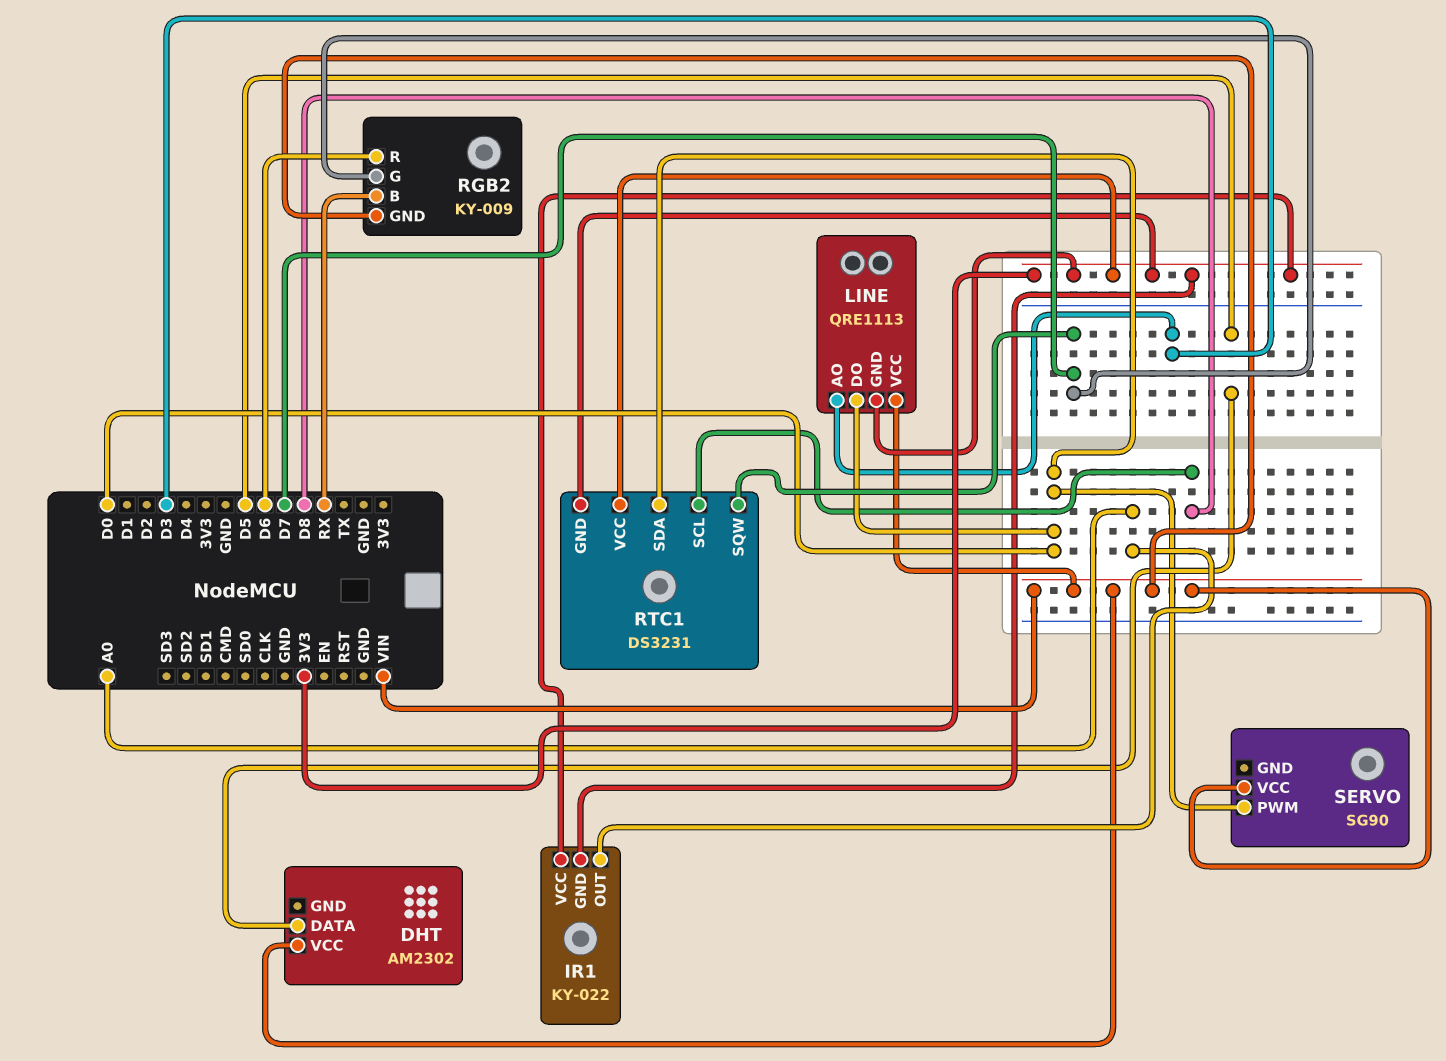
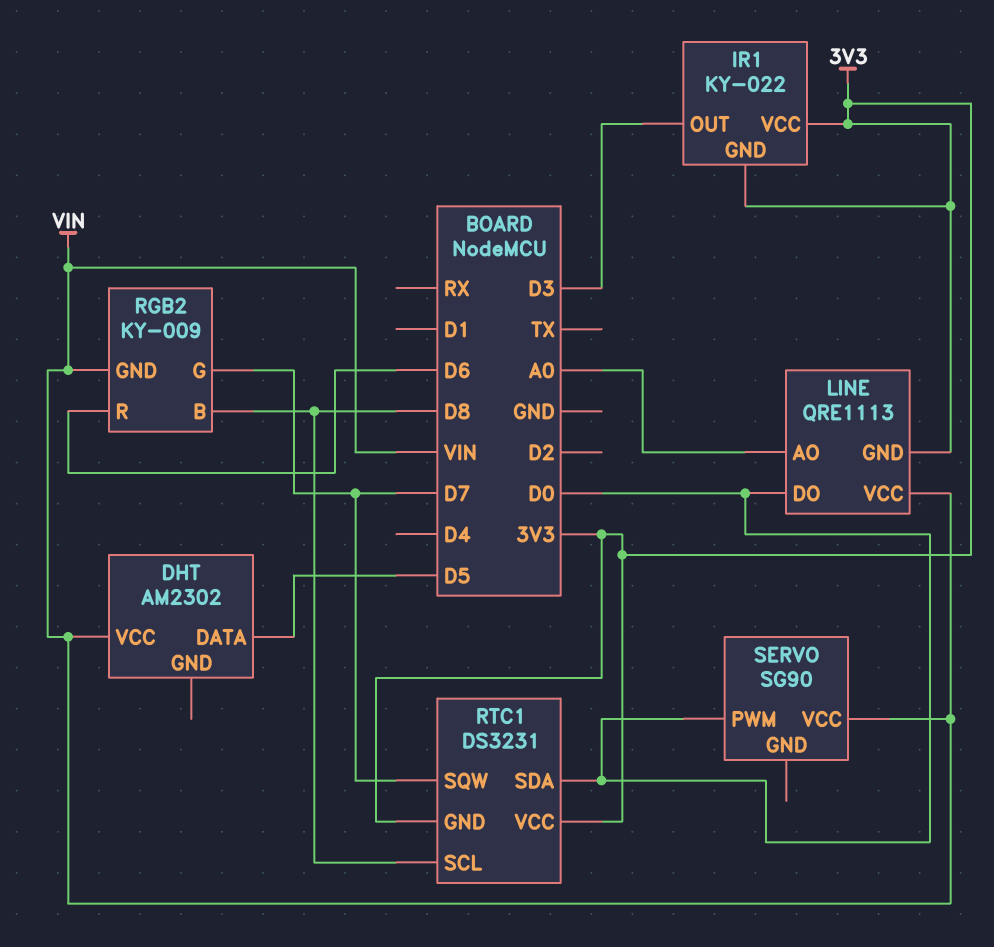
IR1 pin OUT: A0 -> D3
LINE pin AO: D3 -> A0
RGB2 pin B: RX -> D8

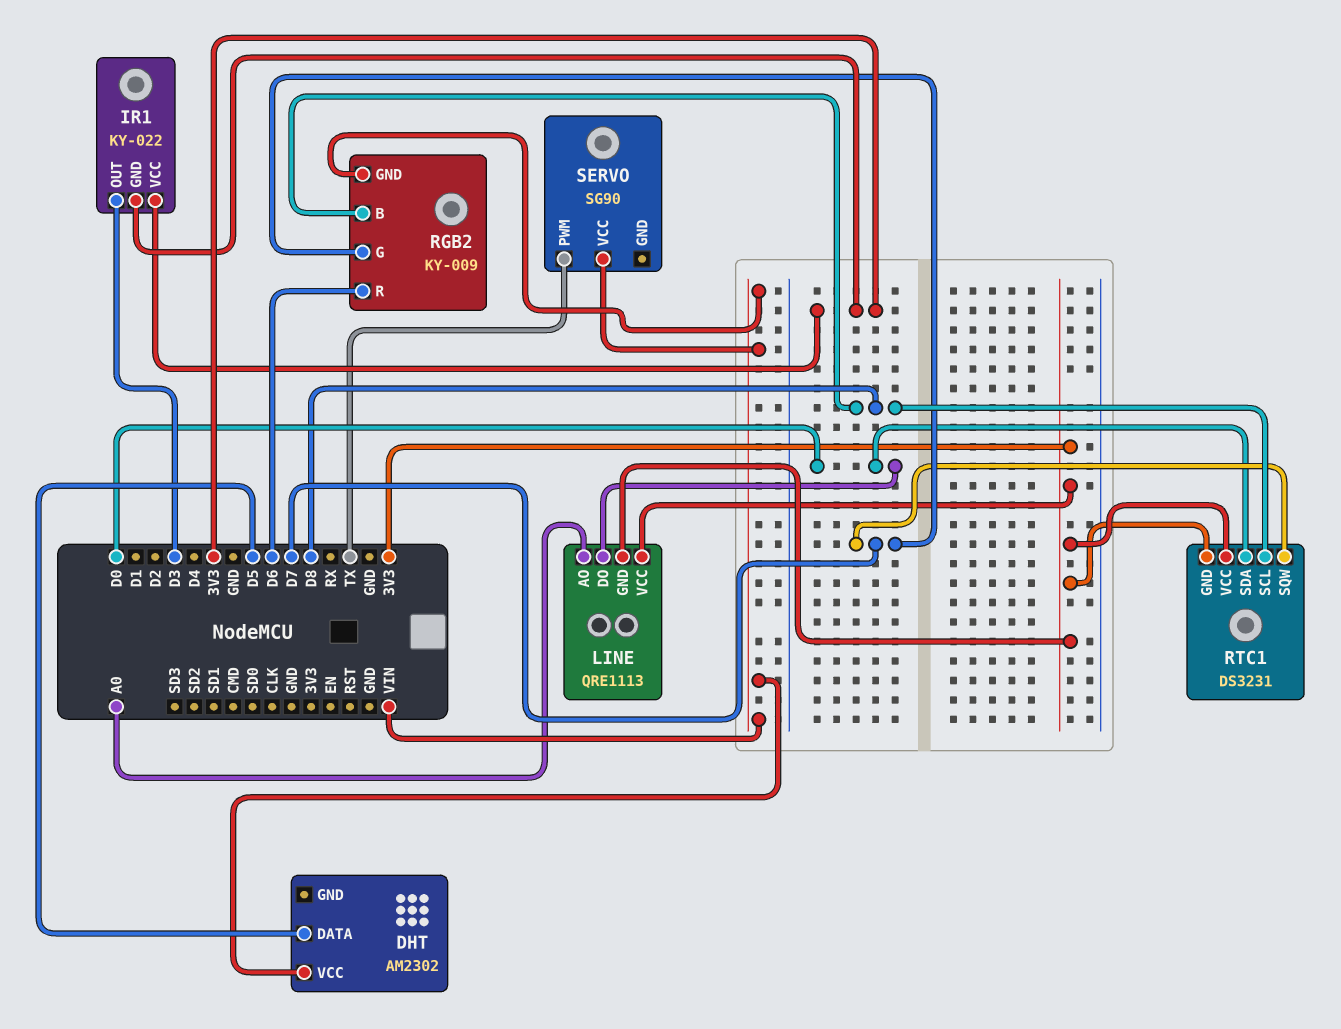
LINE pin VCC: VIN -> 3V3
SERVO pin PWM: D0 -> TX

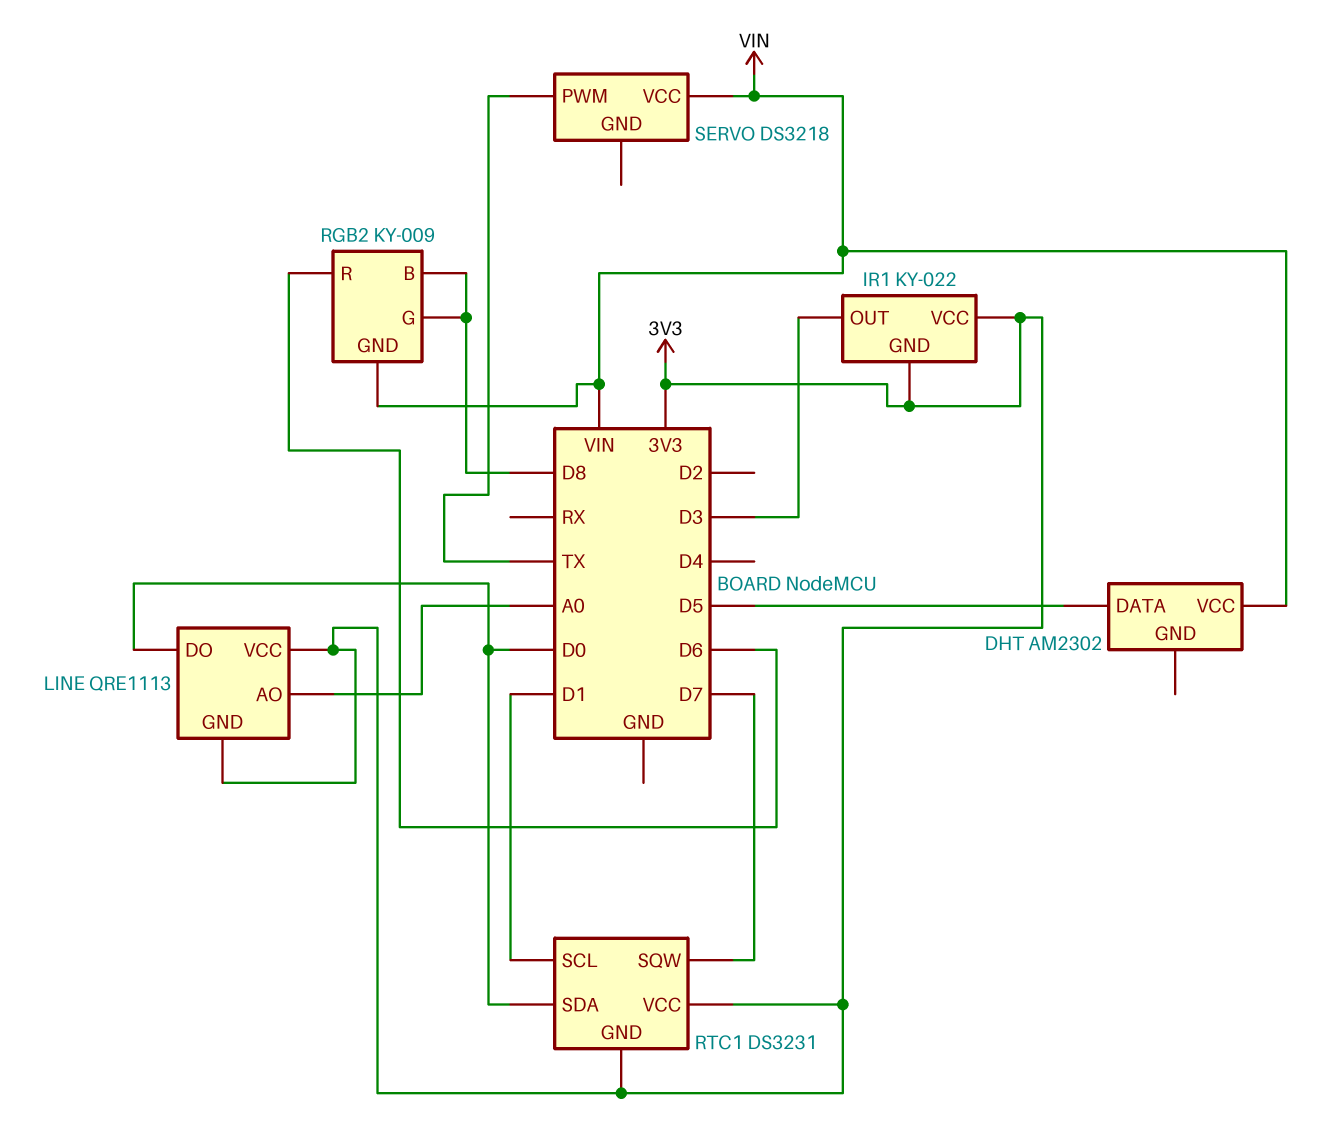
RGB2 pin G: D7 -> D8
RTC1 pin SCL: D8 -> D1
SERVO: SG90 -> DS3218

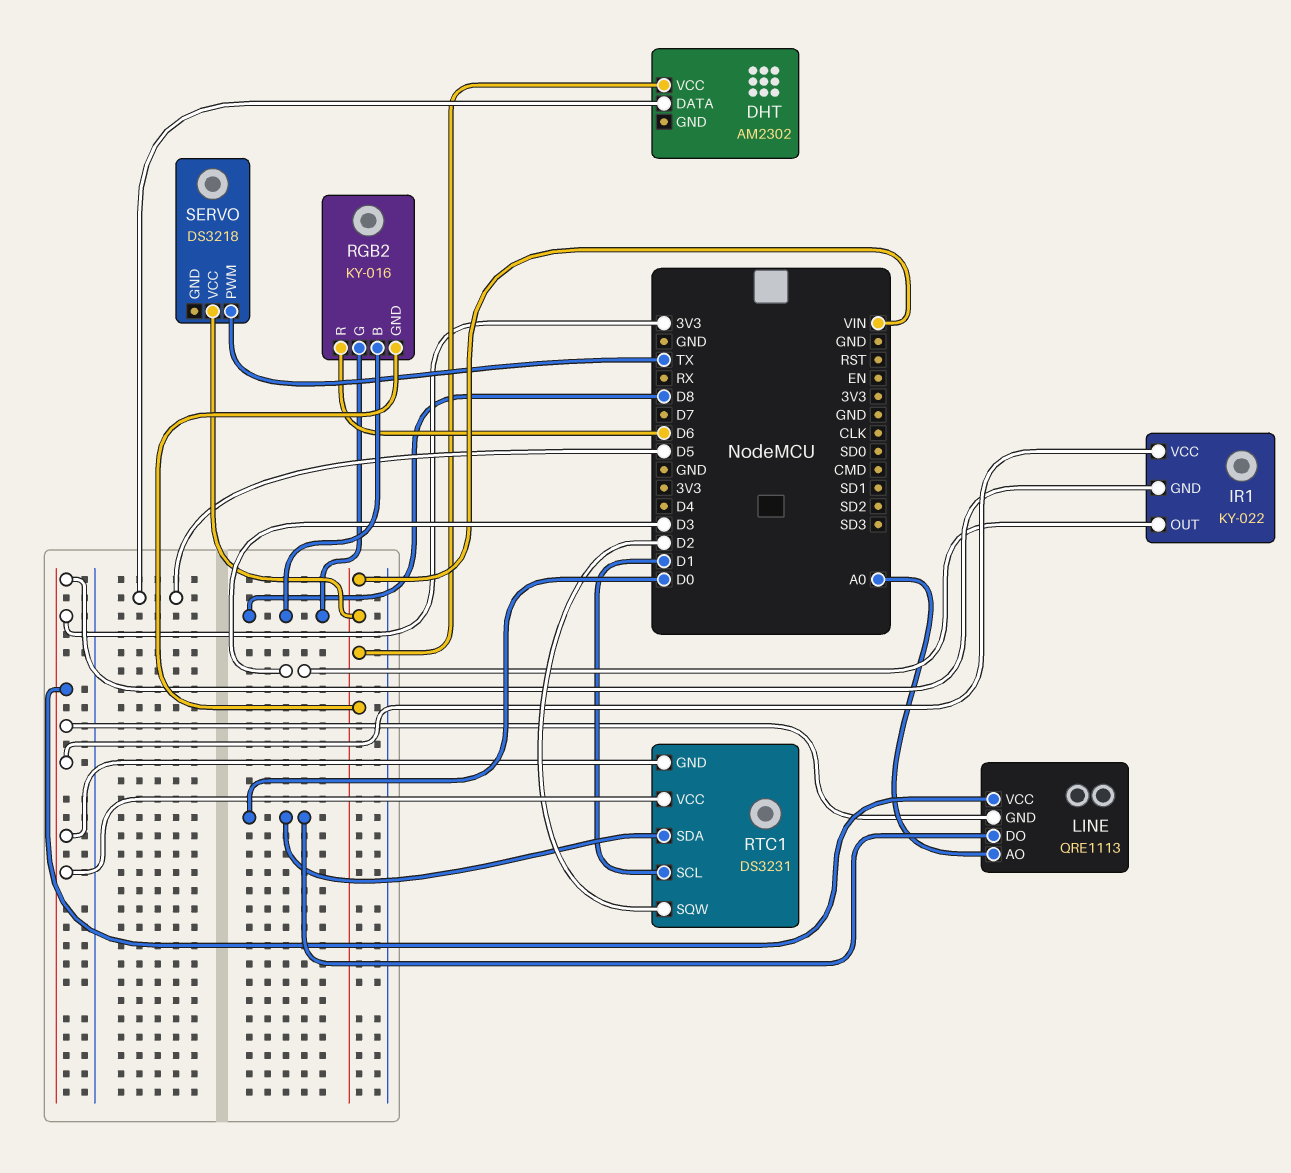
RGB2: KY-009 -> KY-016
RTC1 pin SQW: D7 -> D2

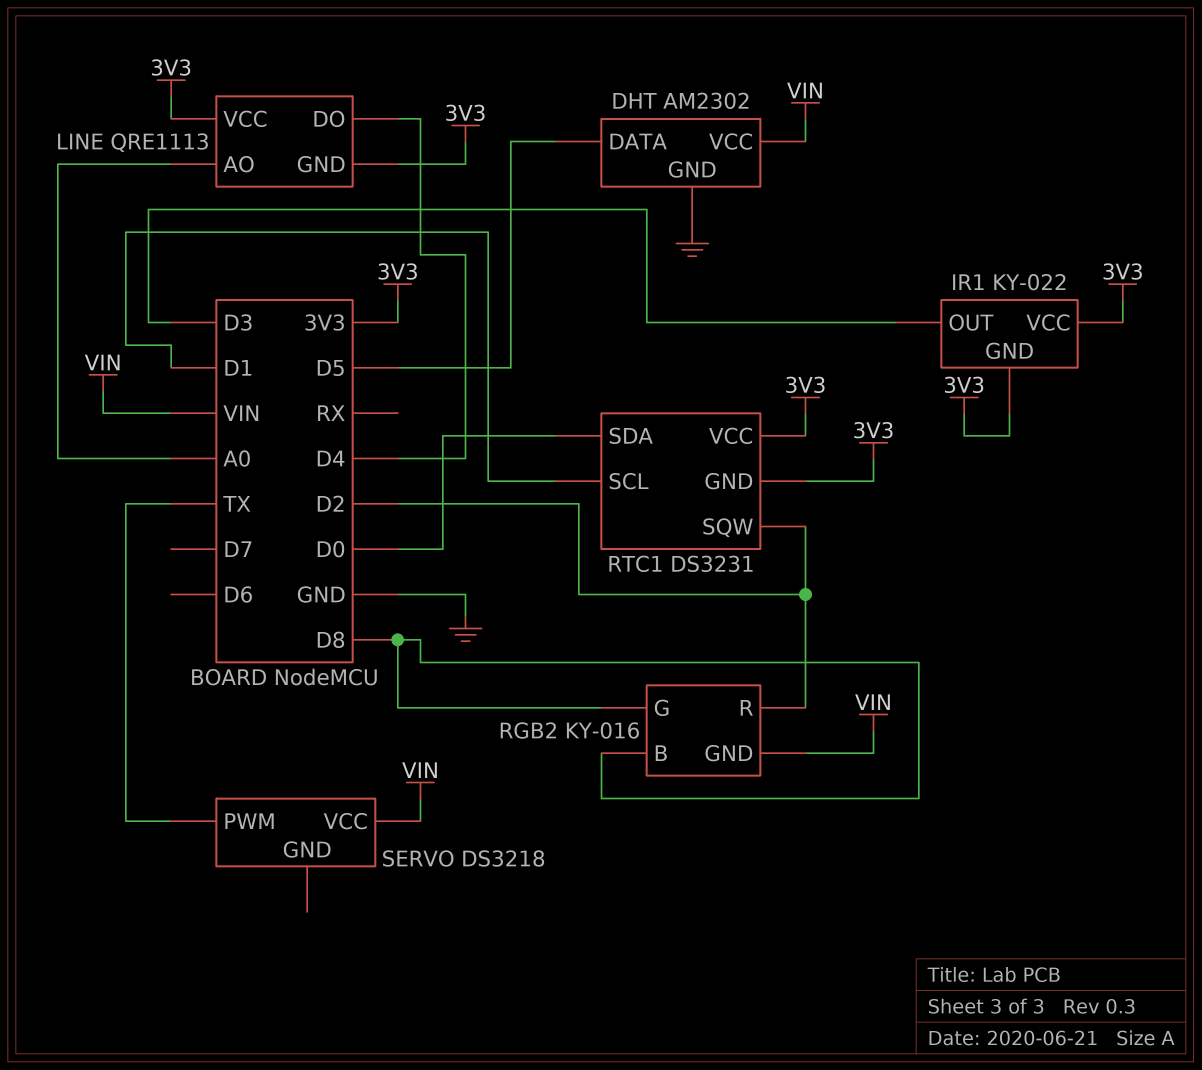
DHT pin GND: none -> GND
LINE pin DO: D0 -> D4
RGB2 pin R: D6 -> D2

